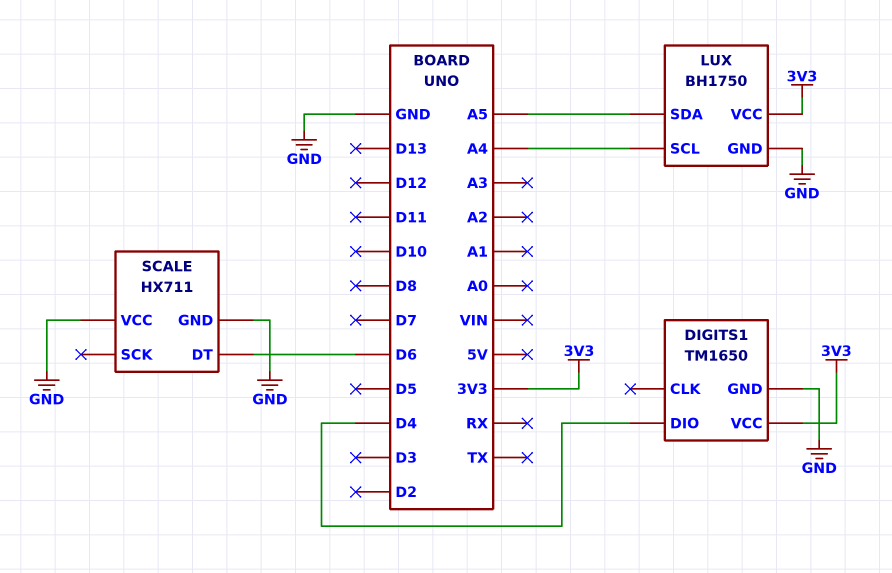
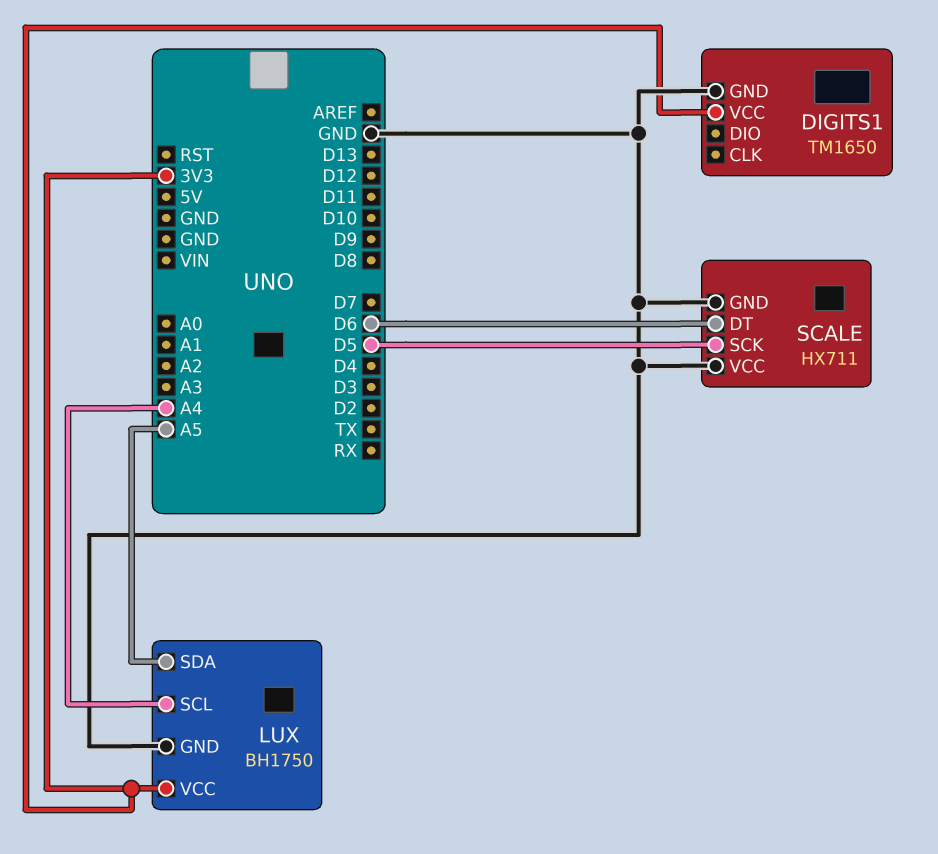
DIGITS1 pin DIO: D4 -> none
SCALE pin SCK: none -> D5

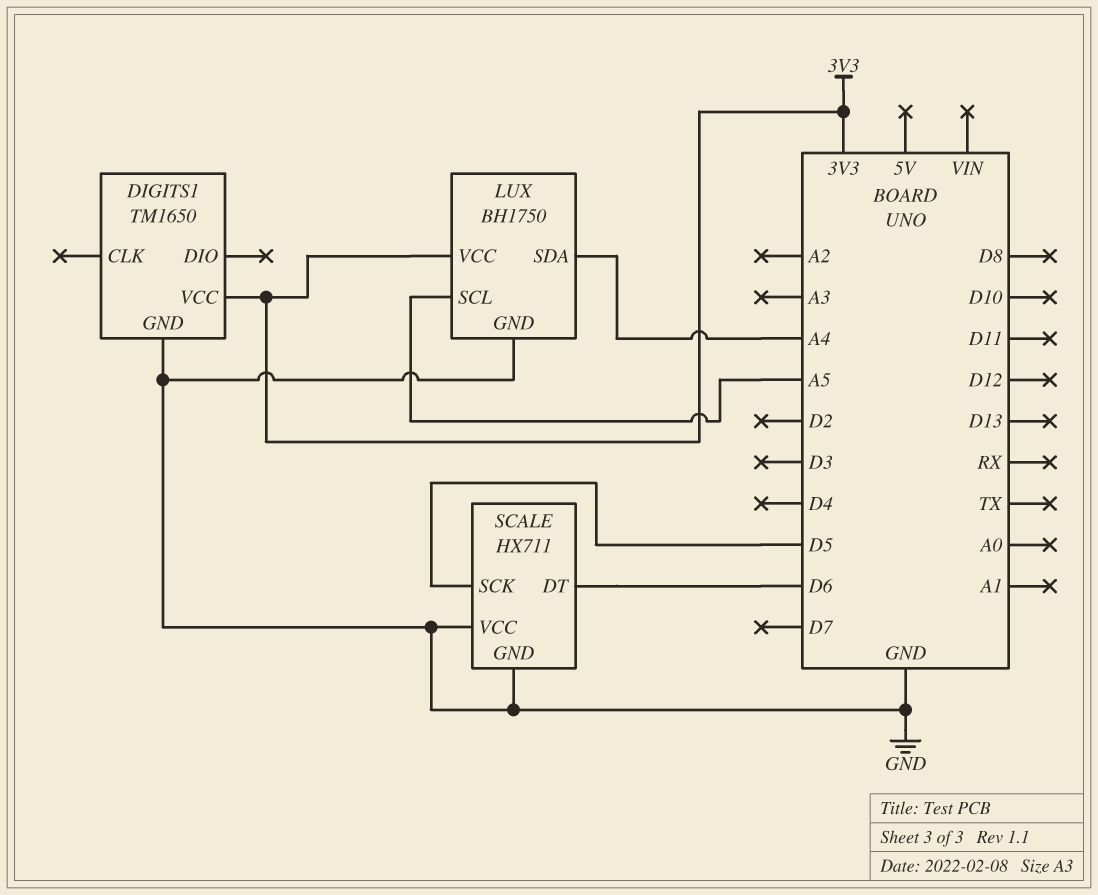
LUX pin SCL: A4 -> A5
LUX pin SDA: A5 -> A4

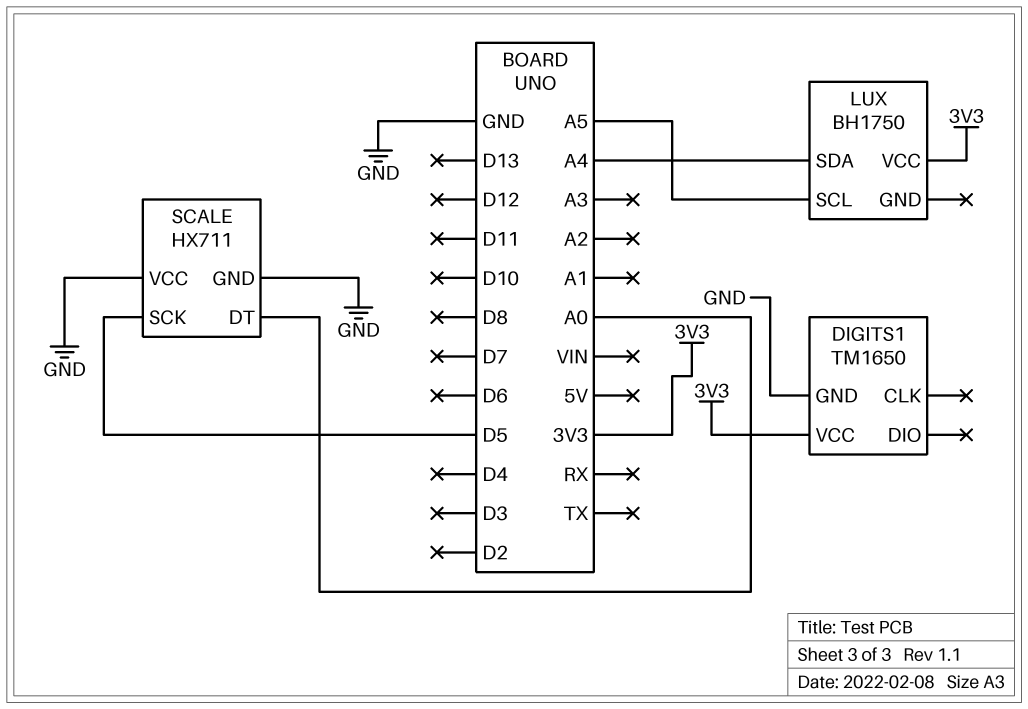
LUX pin GND: GND -> none
SCALE pin DT: D6 -> A0

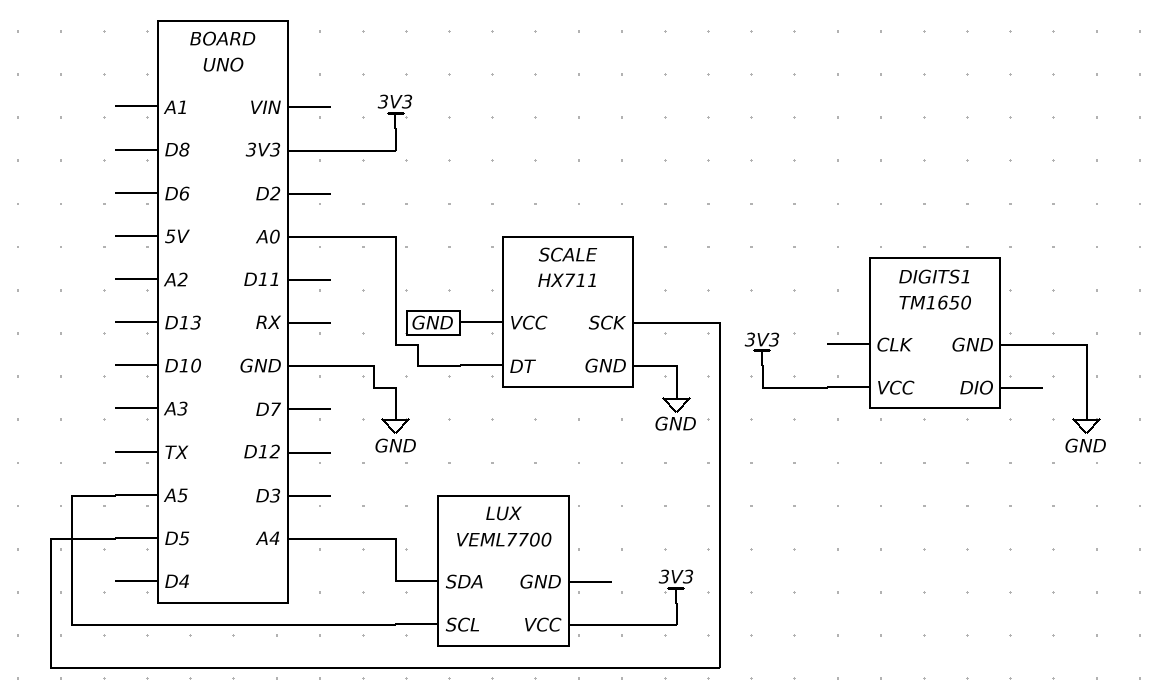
LUX: BH1750 -> VEML7700

